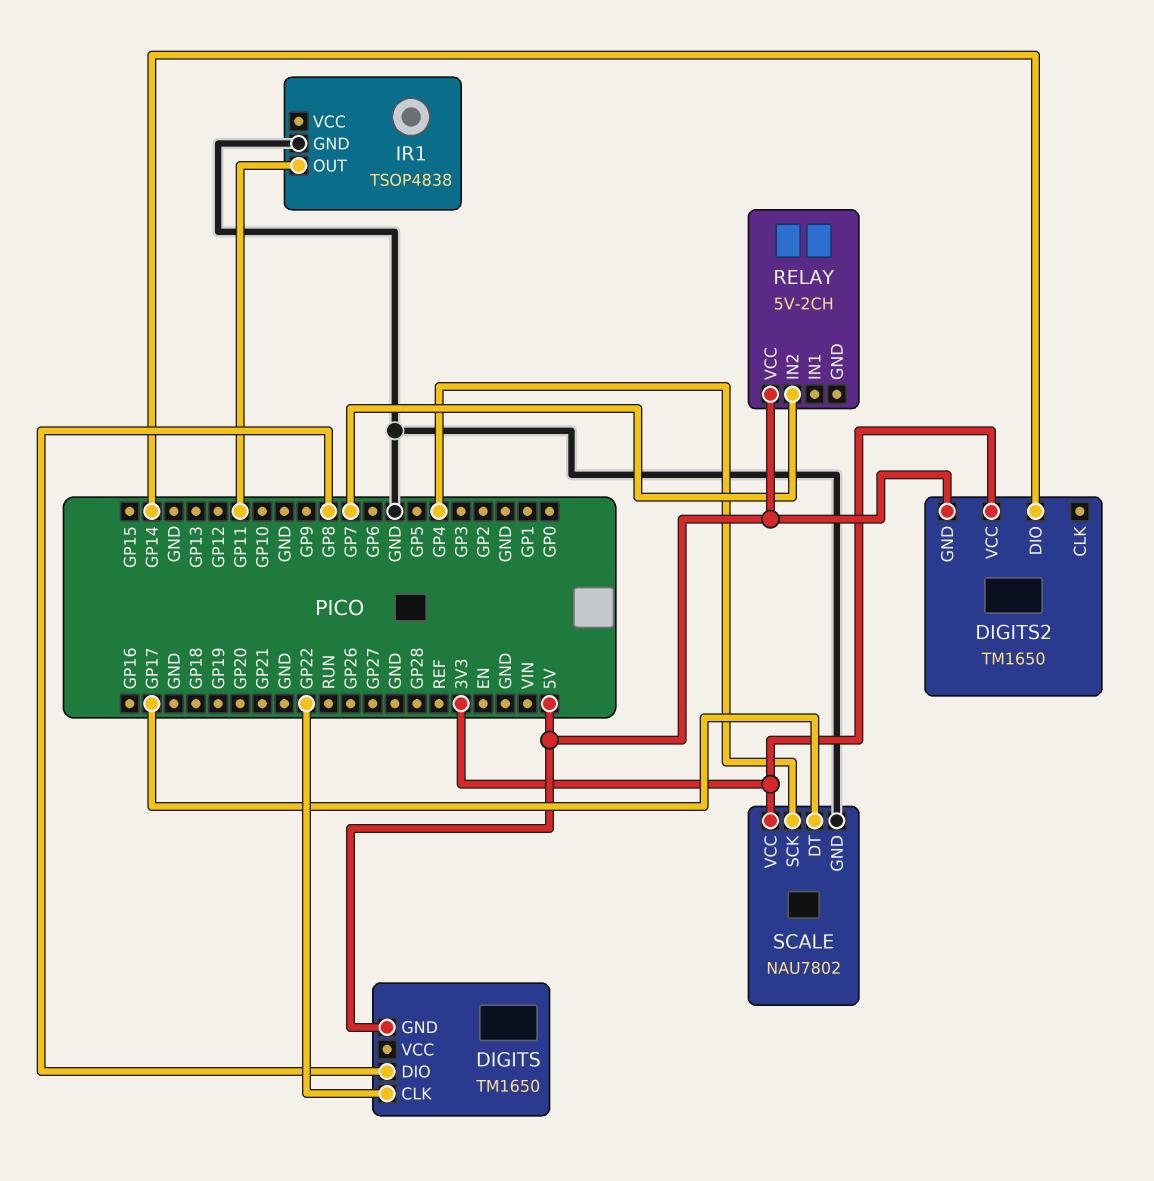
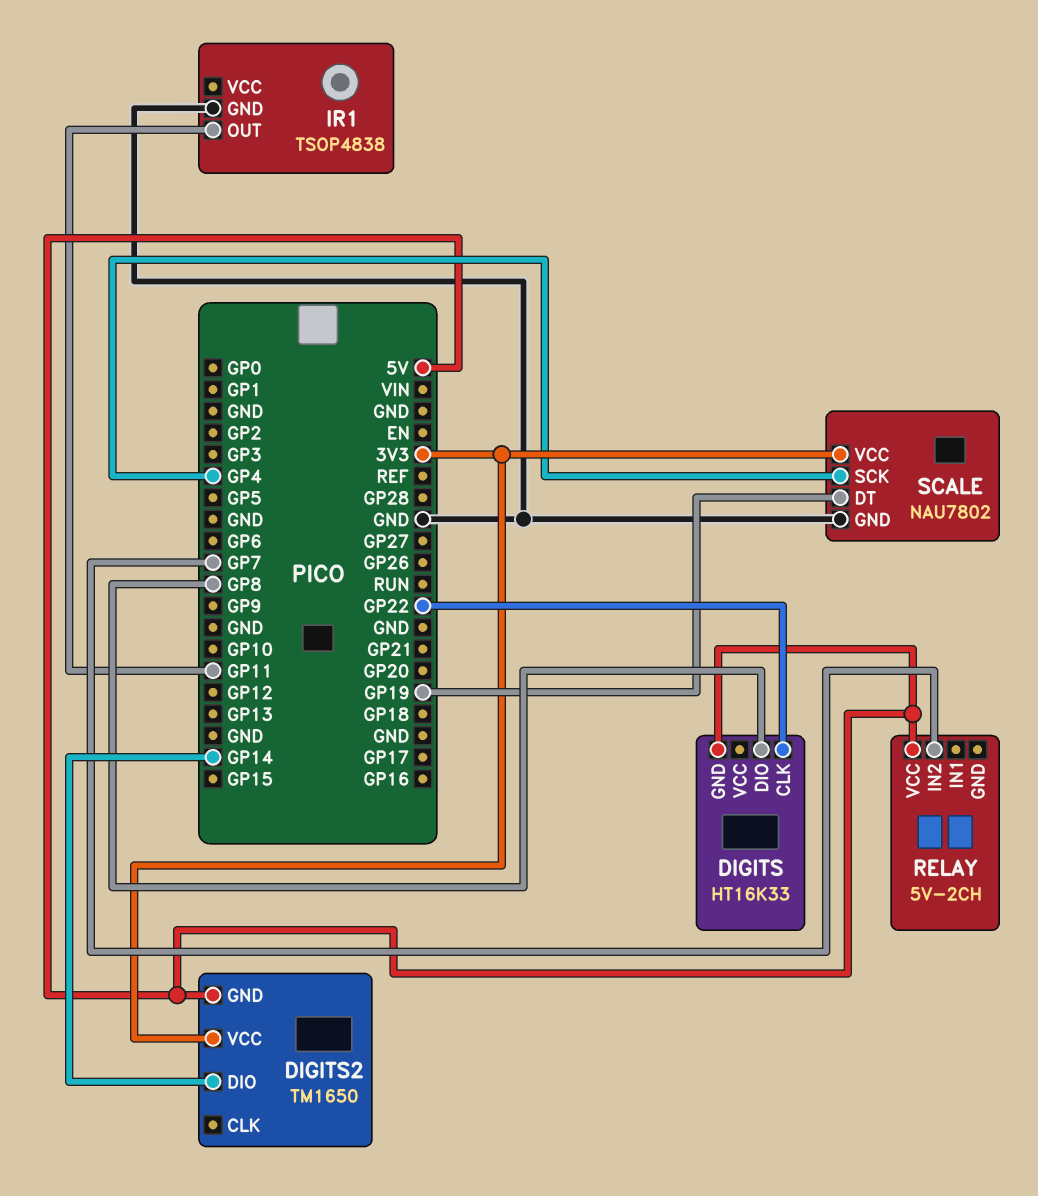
DIGITS: TM1650 -> HT16K33
SCALE pin DT: GP17 -> GP19

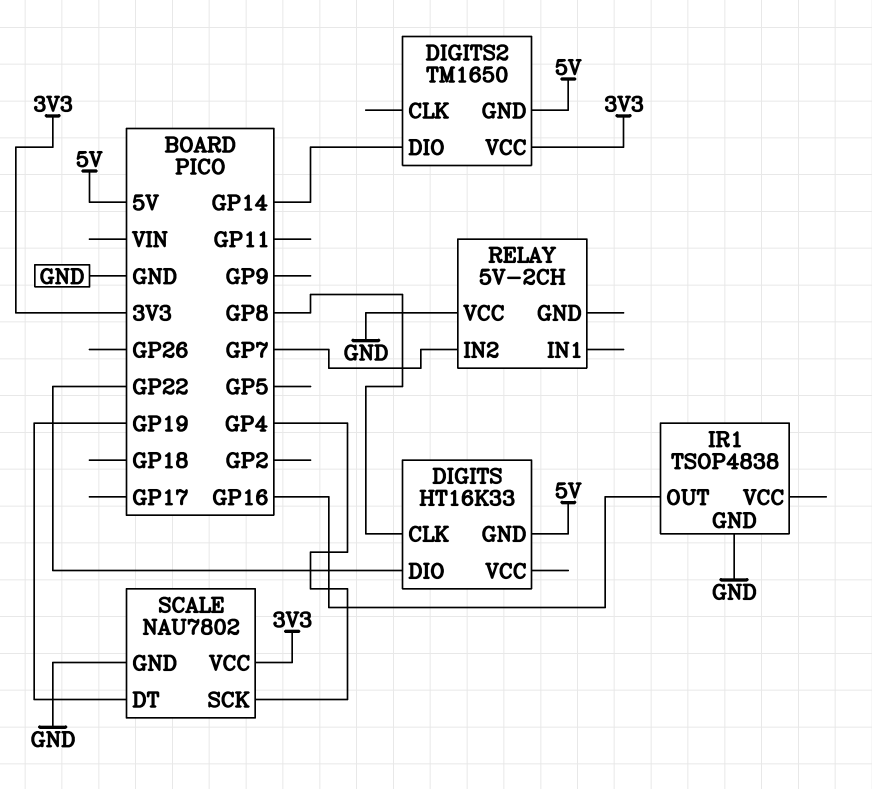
DIGITS pin CLK: GP22 -> GP8
DIGITS pin DIO: GP8 -> GP22
IR1 pin OUT: GP11 -> GP16
RELAY pin VCC: 5V -> GND

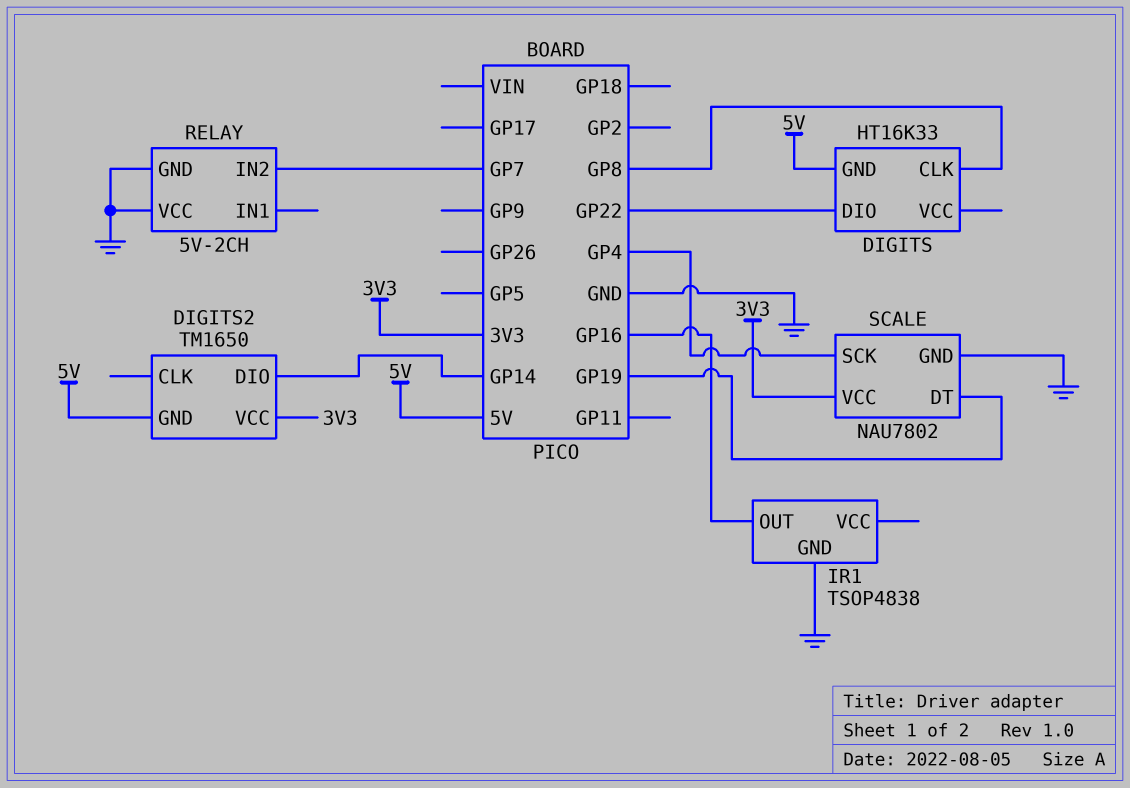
RELAY pin GND: none -> GND

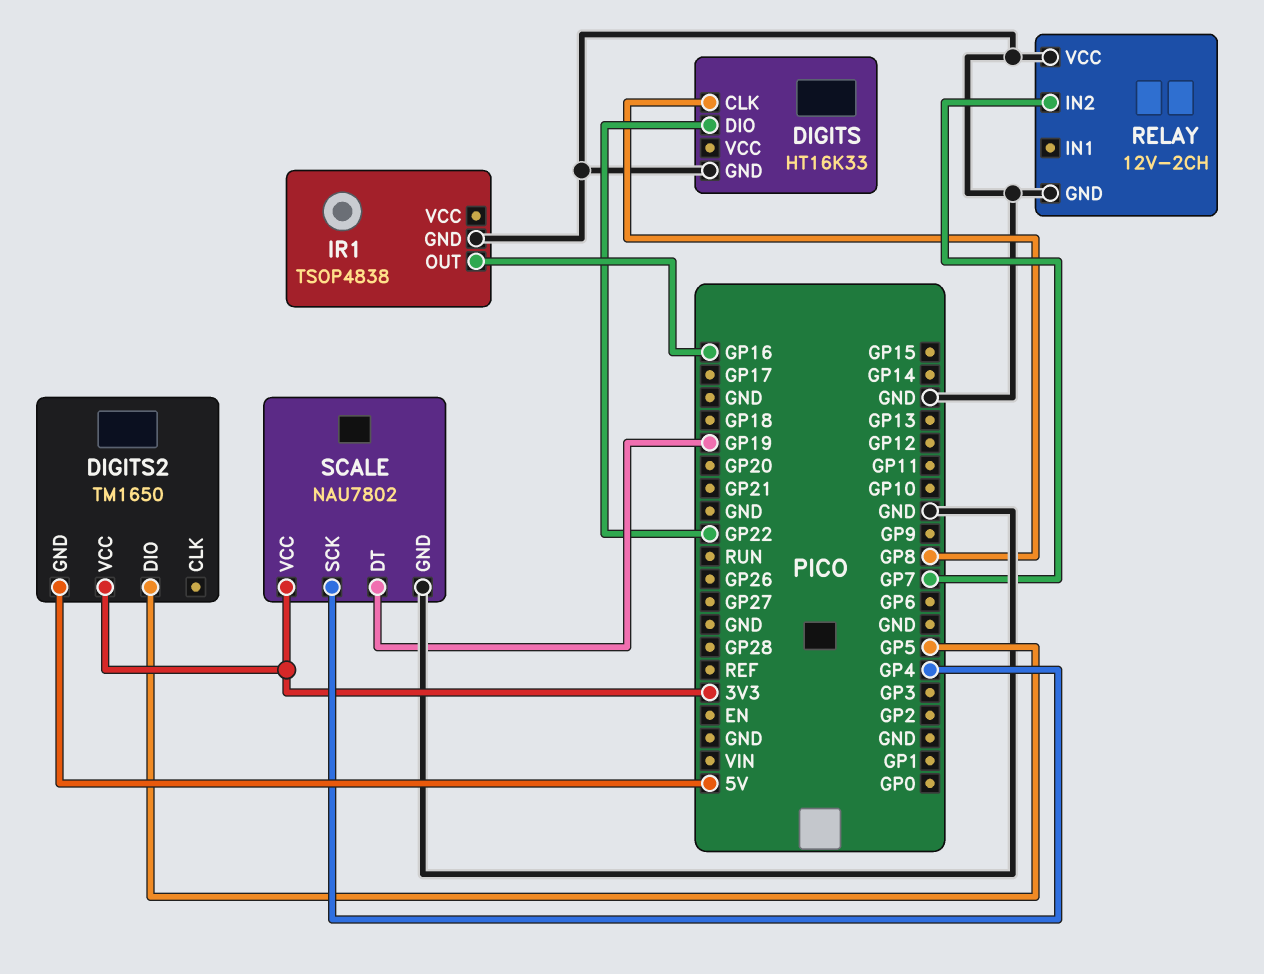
DIGITS pin GND: 5V -> GND
DIGITS2 pin DIO: GP14 -> GP5
RELAY: 5V-2CH -> 12V-2CH

